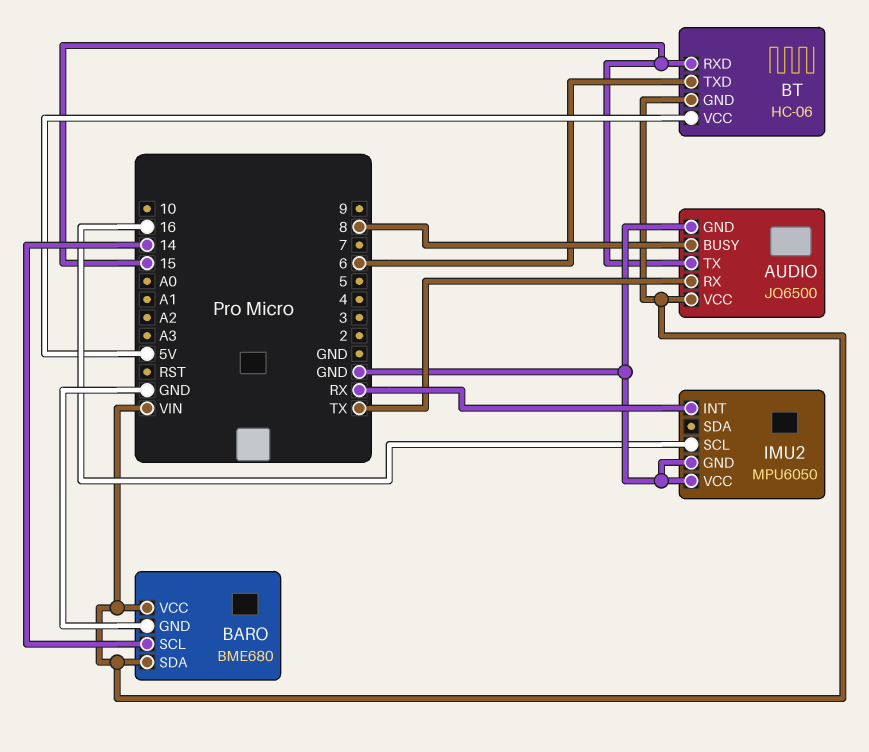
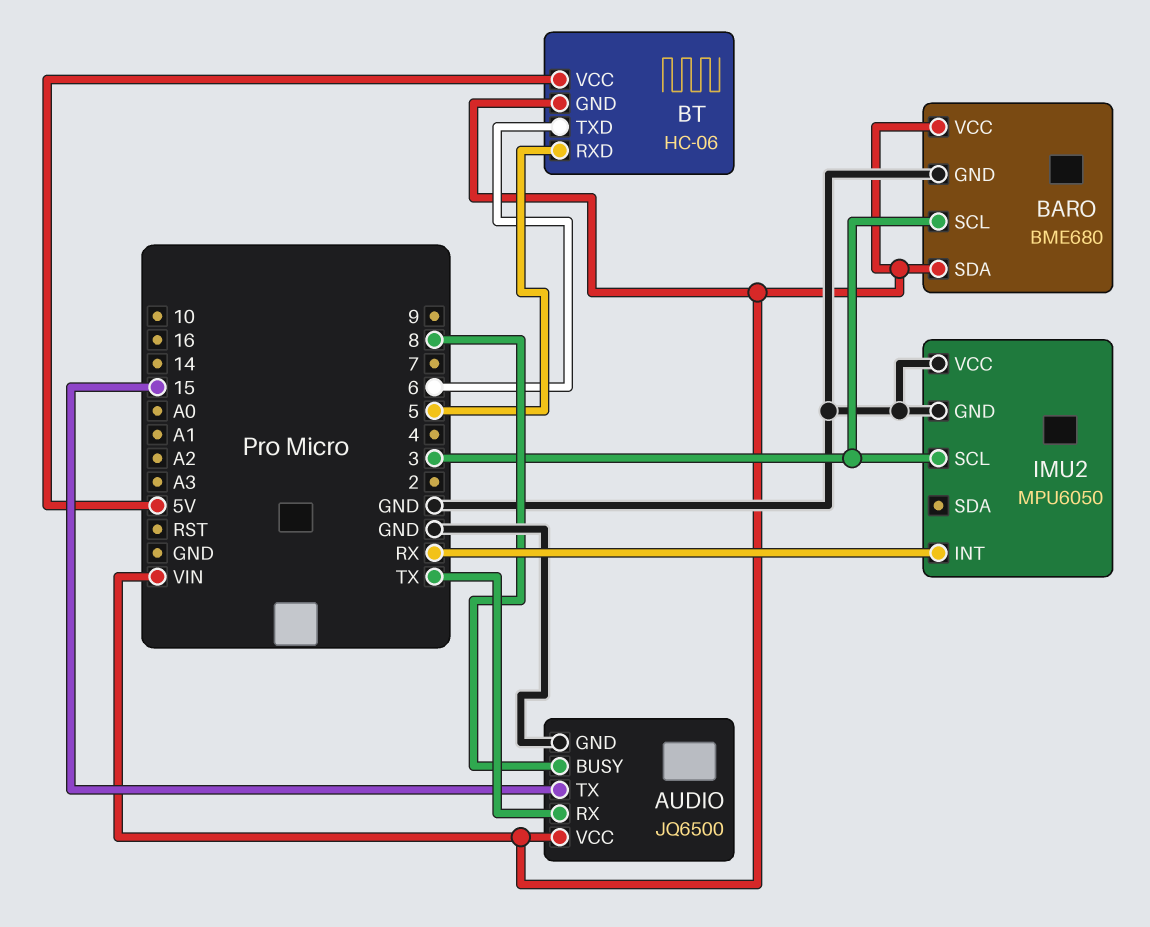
BARO pin SCL: 14 -> 3
BT pin RXD: 15 -> 5
IMU2 pin SCL: 16 -> 3

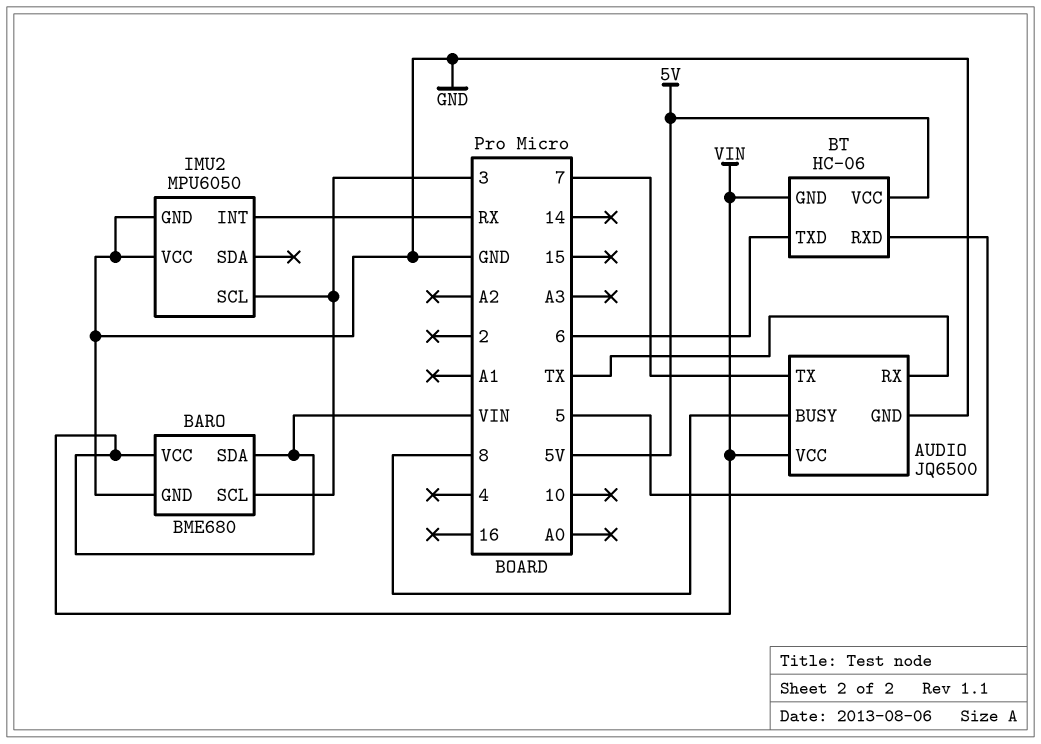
AUDIO pin TX: 15 -> 7

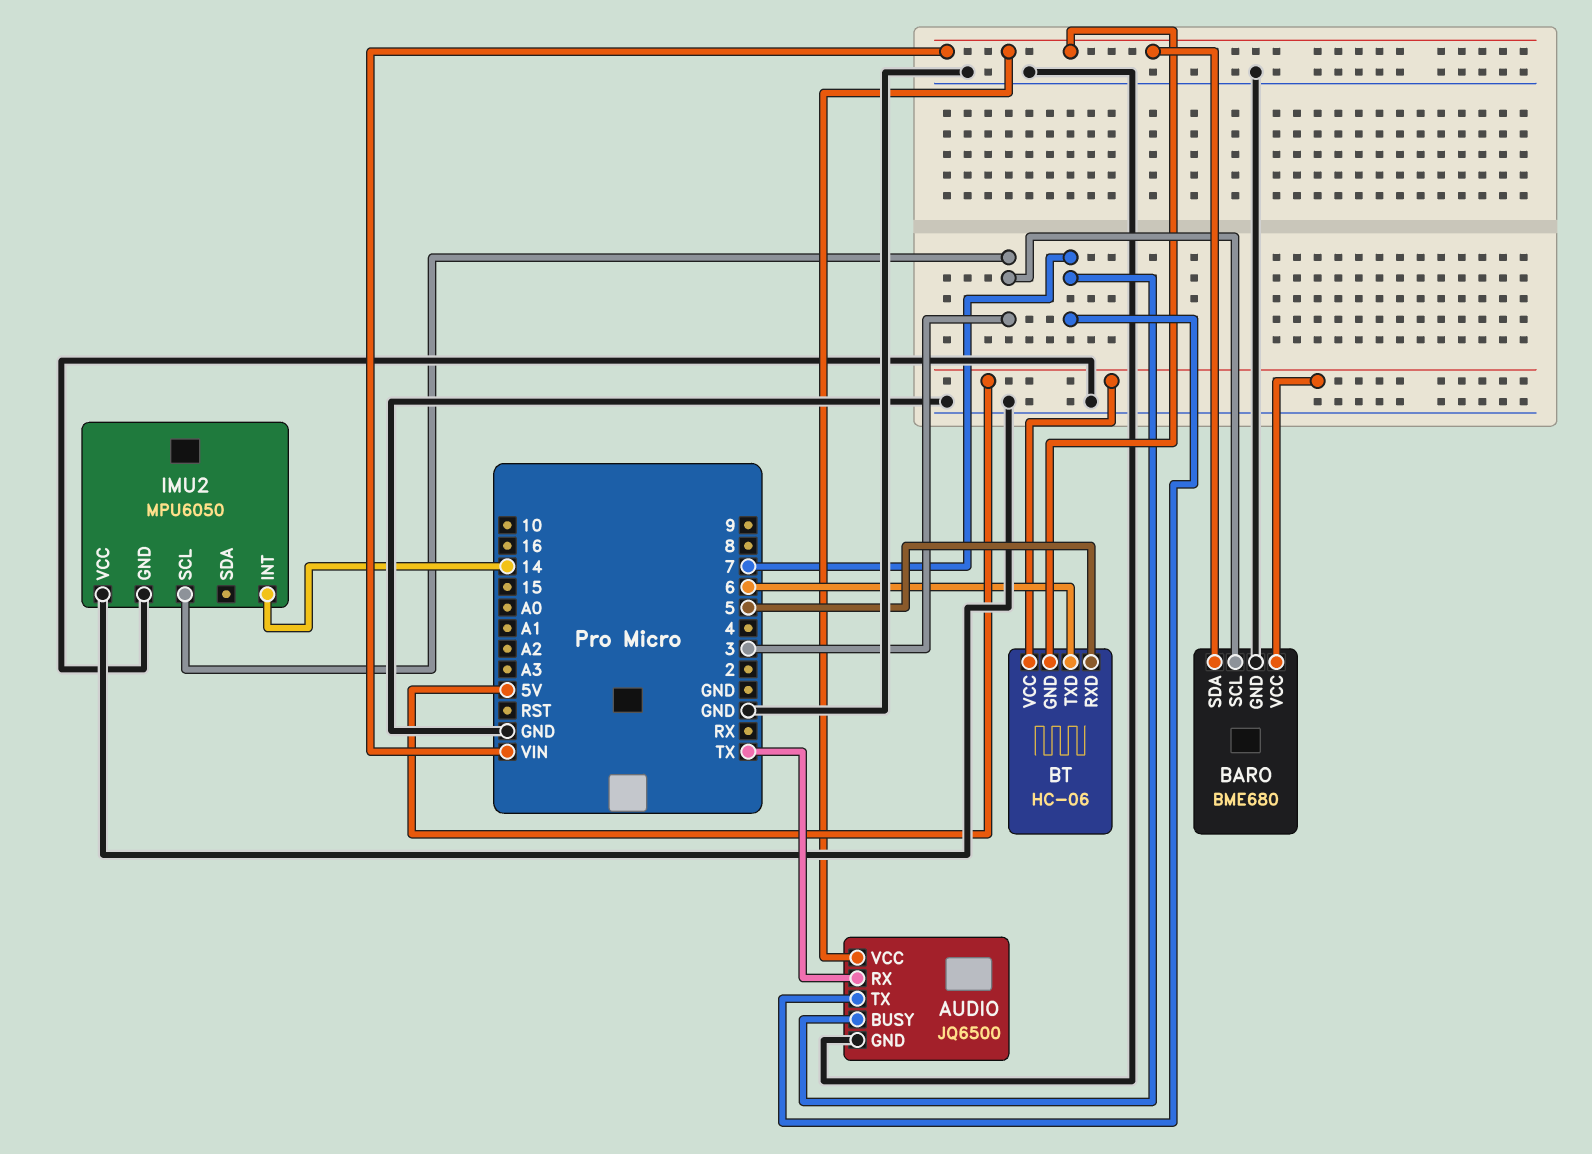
AUDIO pin BUSY: 8 -> 7
BARO pin VCC: VIN -> 5V
IMU2 pin INT: RX -> 14

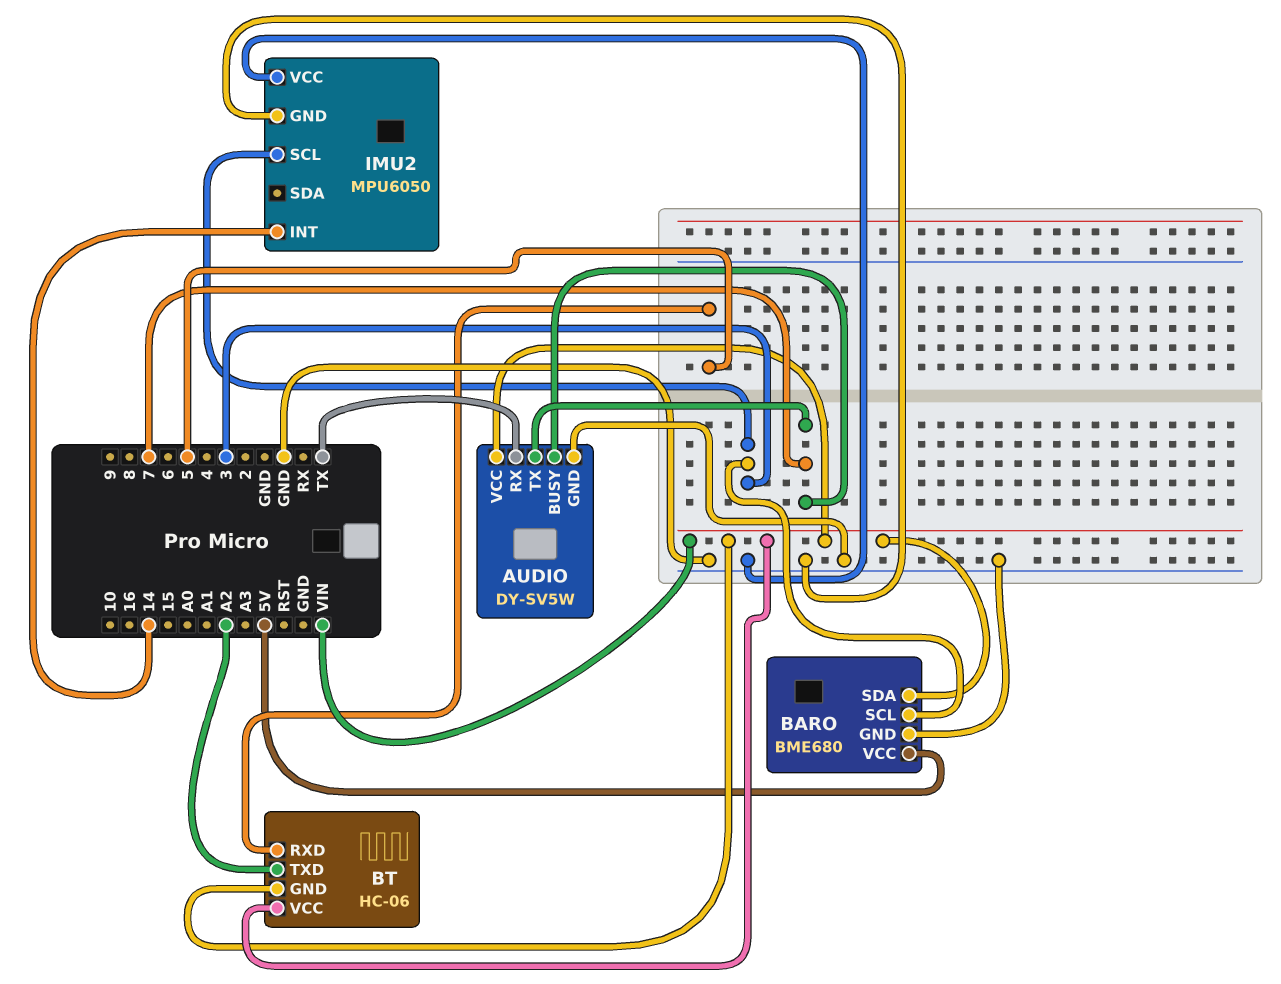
AUDIO: JQ6500 -> DY-SV5W
BT pin TXD: 6 -> A2
BT pin VCC: 5V -> VIN

